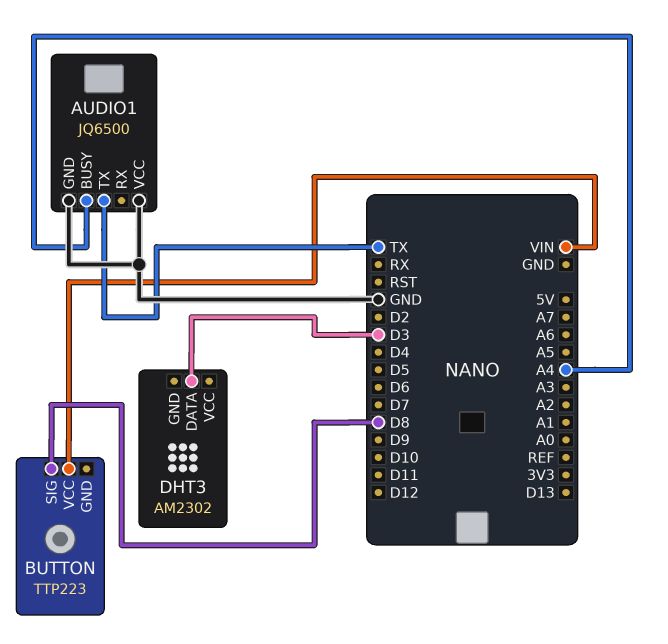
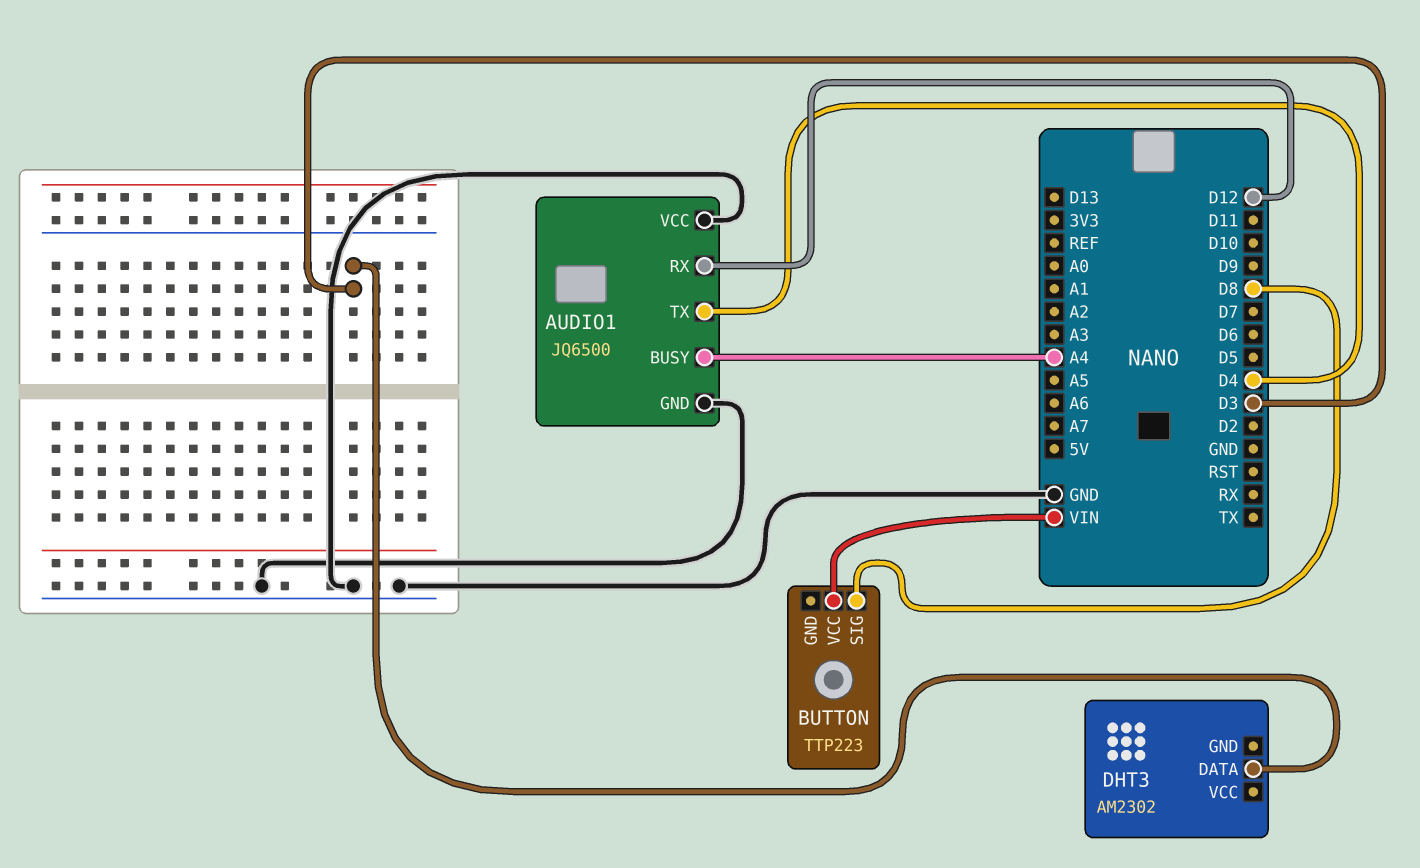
AUDIO1 pin RX: none -> D12
AUDIO1 pin TX: TX -> D4

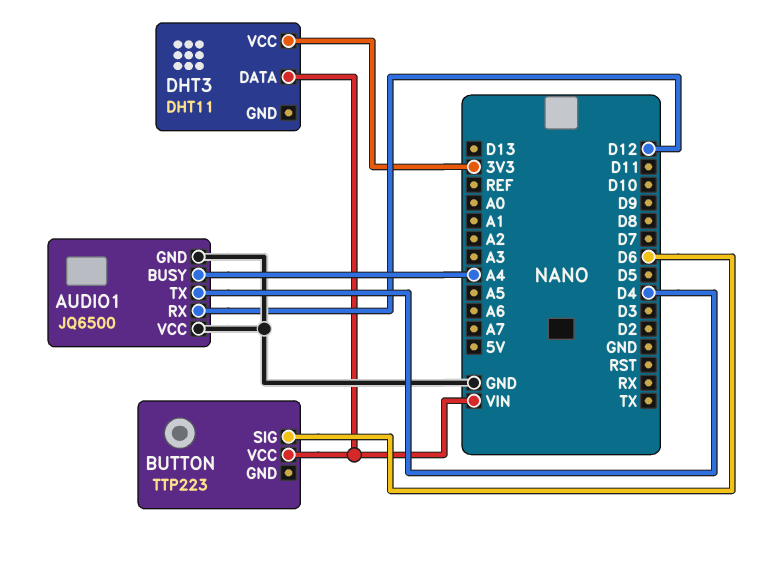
BUTTON pin SIG: D8 -> D6
DHT3: AM2302 -> DHT11
DHT3 pin DATA: D3 -> VIN
DHT3 pin VCC: none -> 3V3

